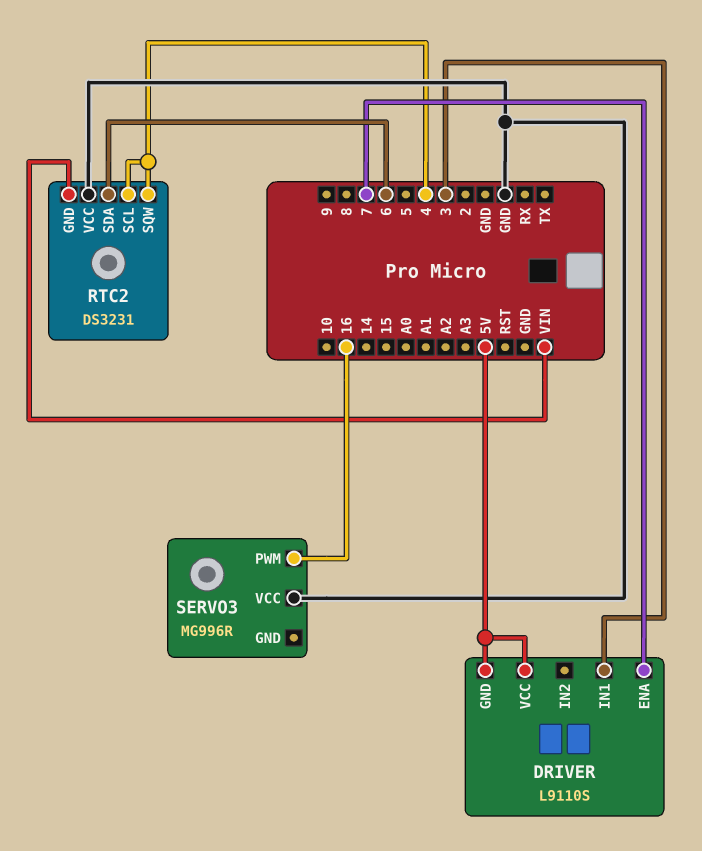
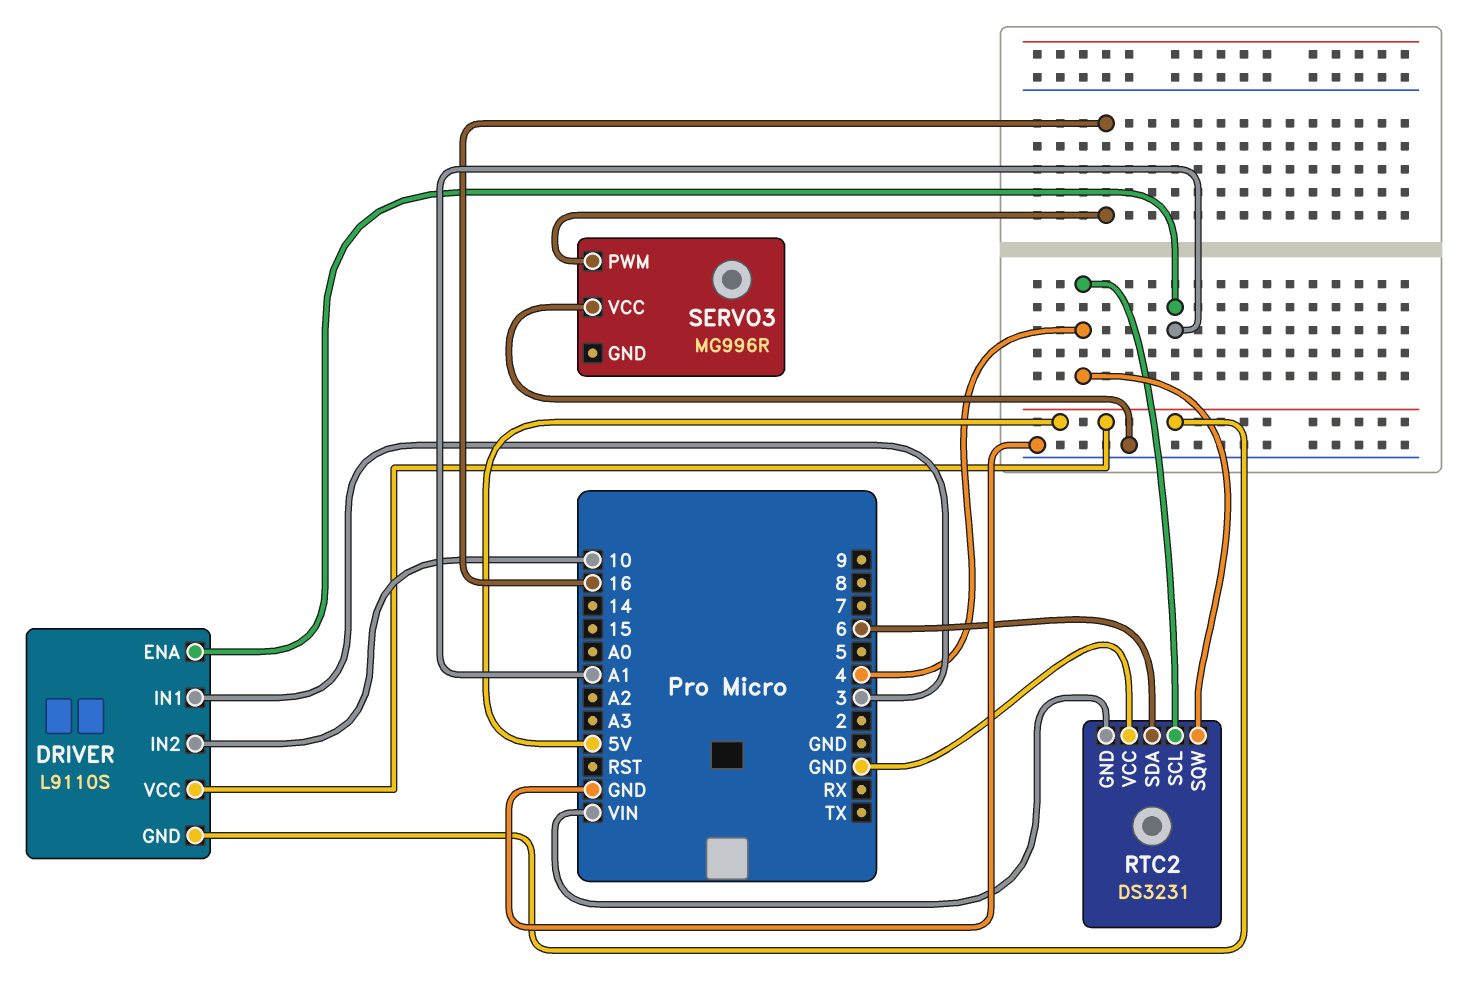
DRIVER pin ENA: 7 -> A1
DRIVER pin IN2: none -> 10

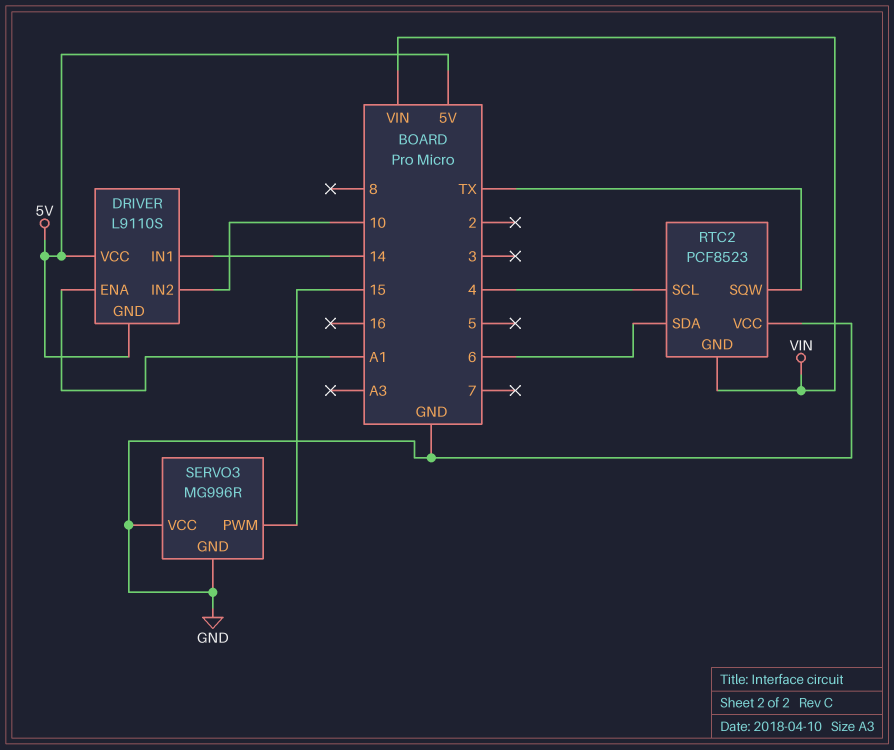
DRIVER pin IN1: 3 -> 14
RTC2: DS3231 -> PCF8523
RTC2 pin SQW: 4 -> TX
SERVO3 pin GND: none -> GND
SERVO3 pin PWM: 16 -> 15

